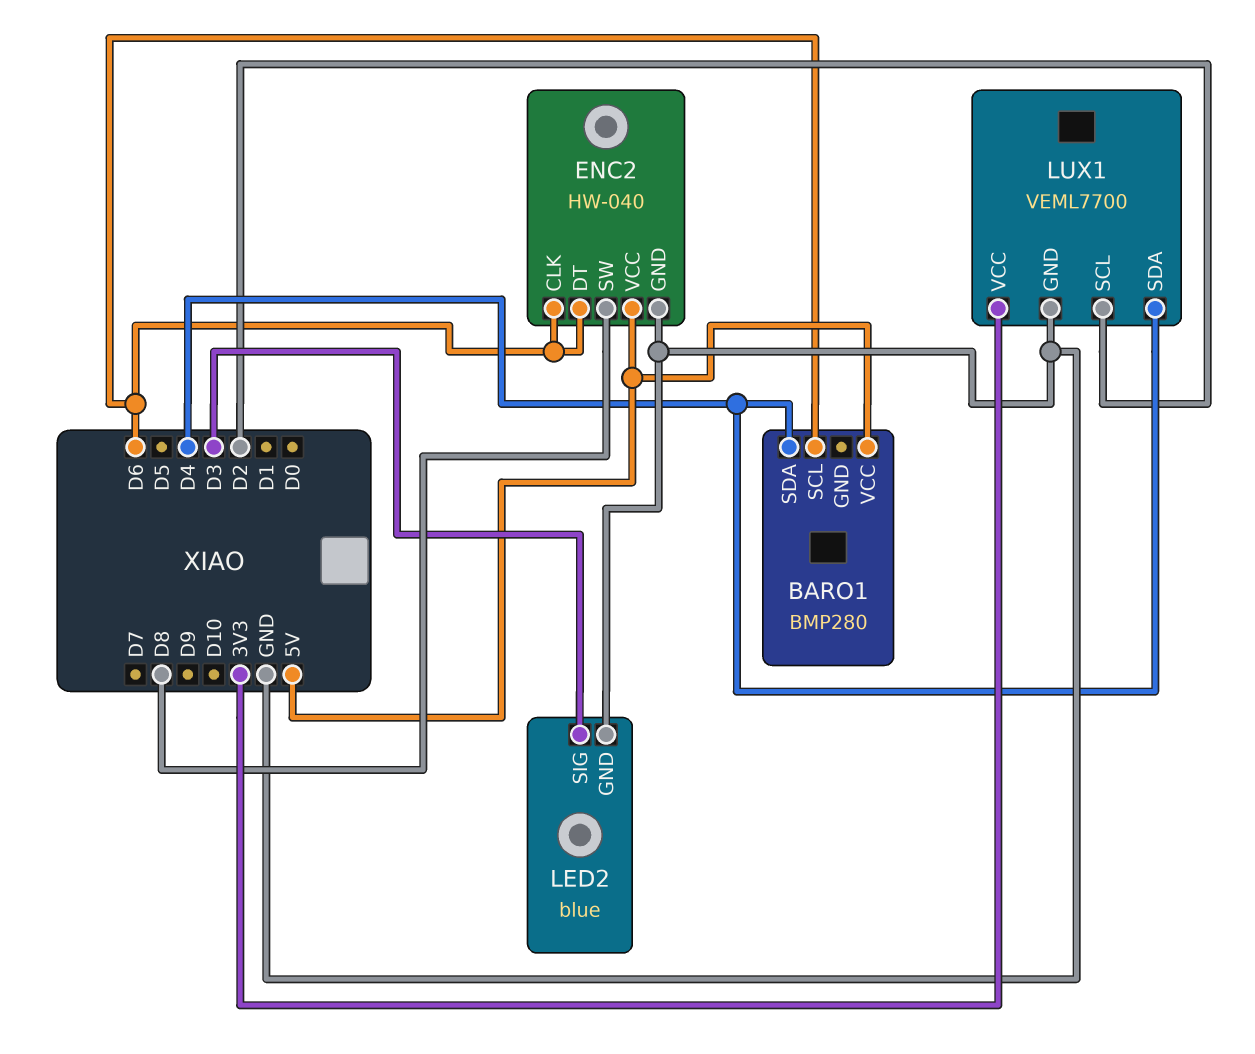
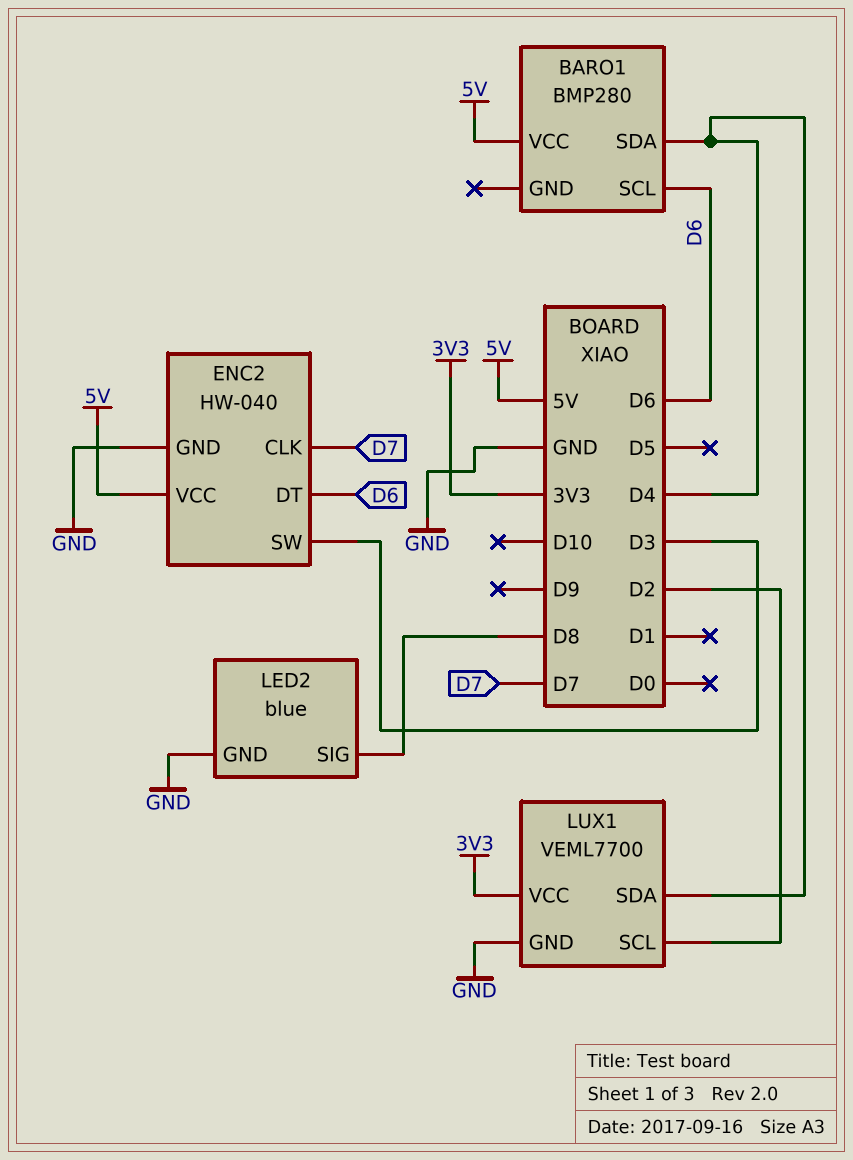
ENC2 pin CLK: D6 -> D7
ENC2 pin SW: D8 -> D3
LED2 pin SIG: D3 -> D8

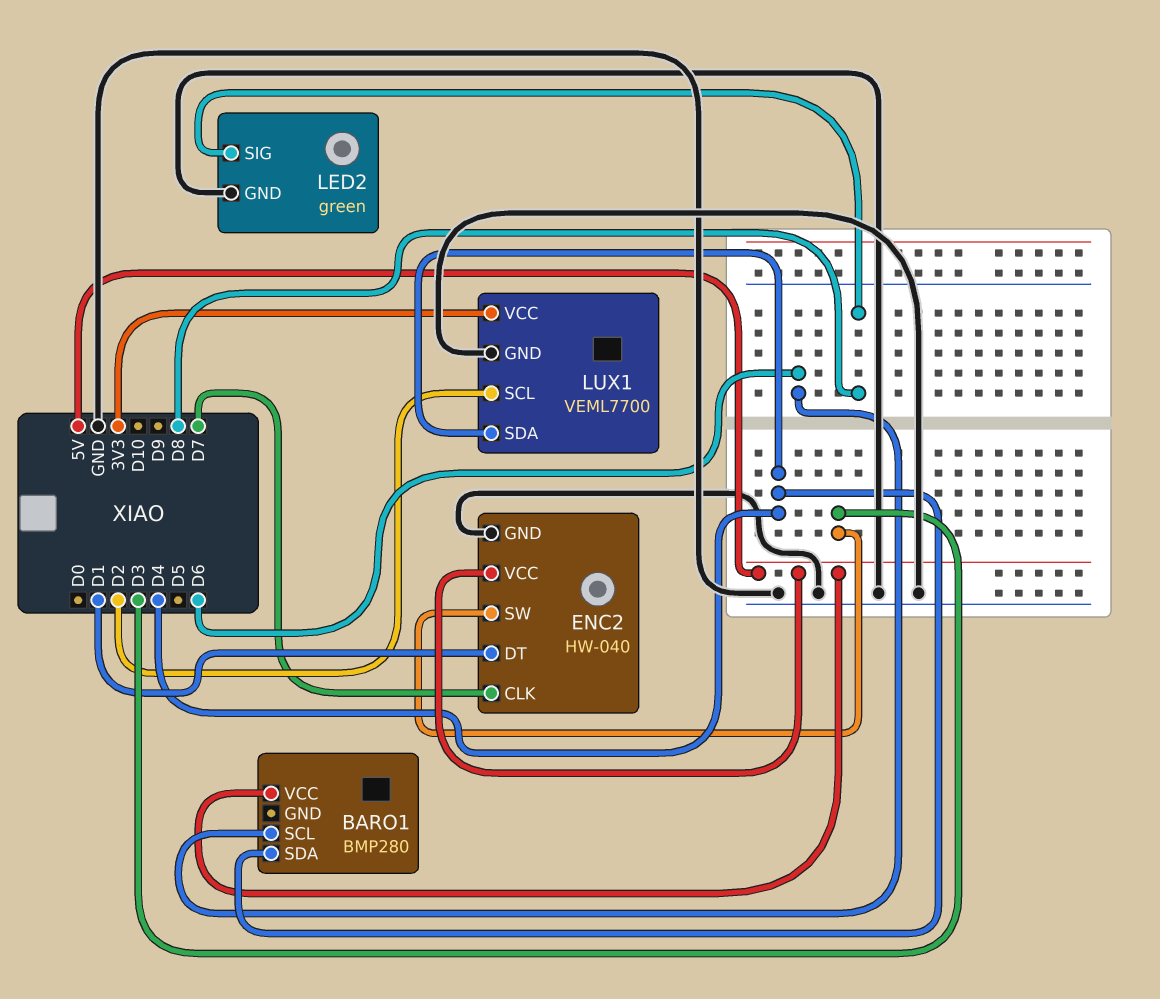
ENC2 pin DT: D6 -> D1
LED2: blue -> green

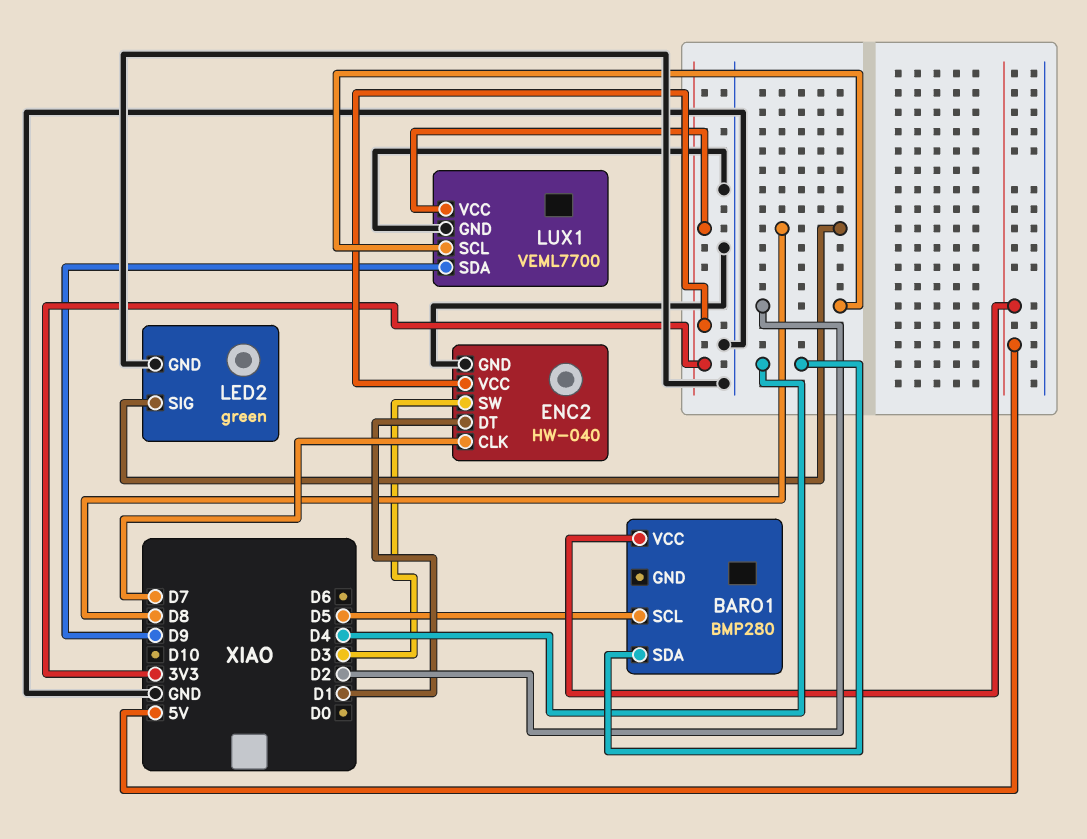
BARO1 pin SCL: D6 -> D5
ENC2 pin VCC: 5V -> 3V3
LUX1 pin SDA: D4 -> D9

